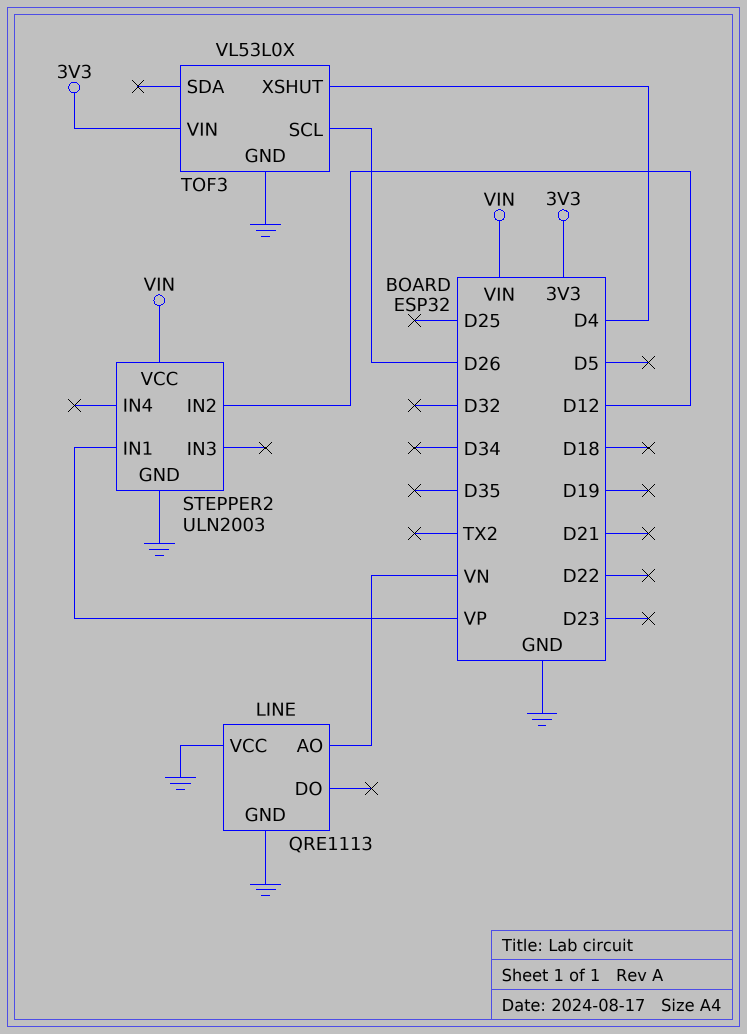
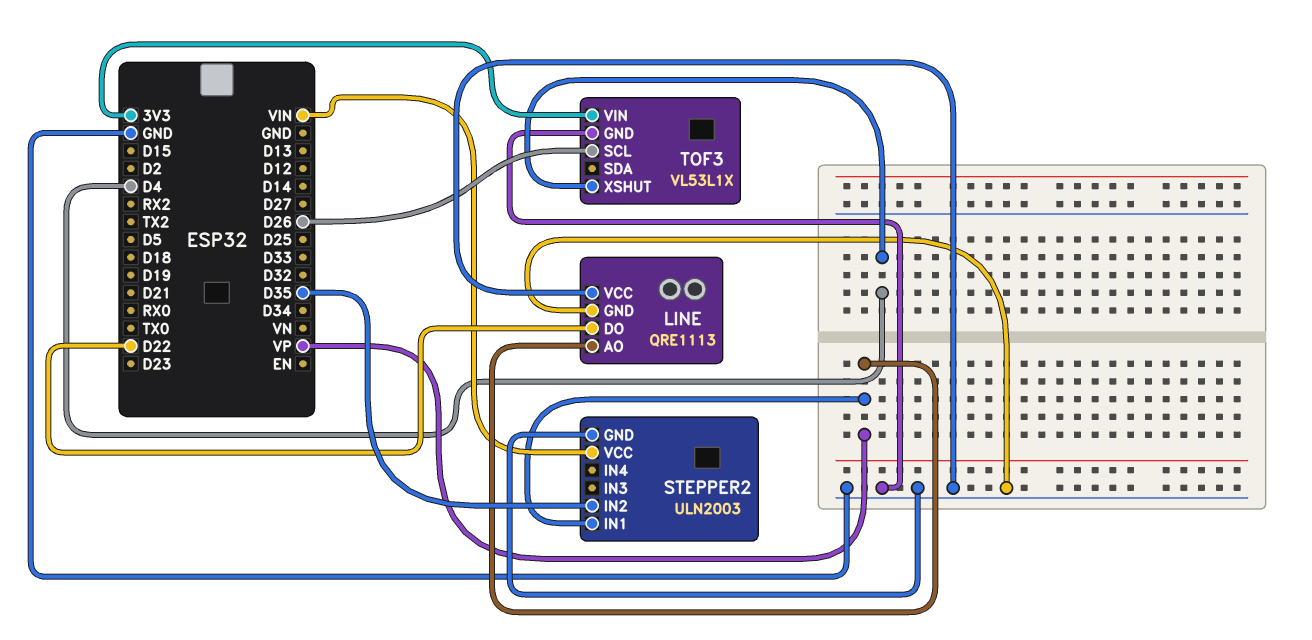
LINE pin AO: VN -> VP
LINE pin DO: none -> D22
STEPPER2 pin IN2: D12 -> D35
TOF3: VL53L0X -> VL53L1X

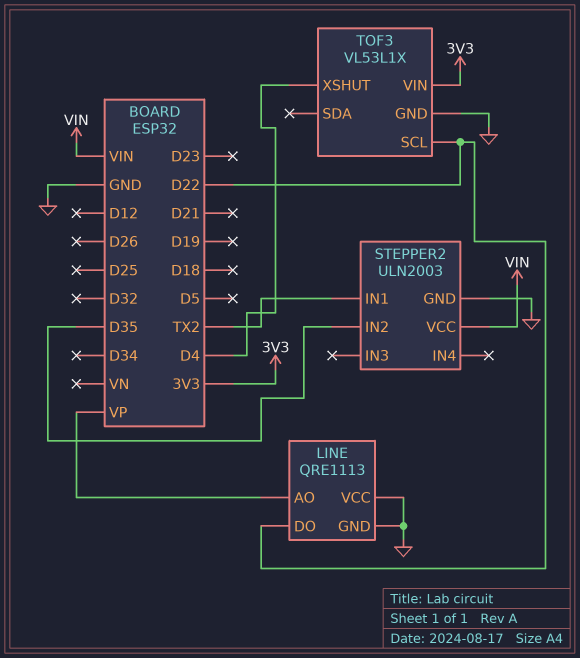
STEPPER2 pin IN1: VP -> TX2
TOF3 pin SCL: D26 -> D22

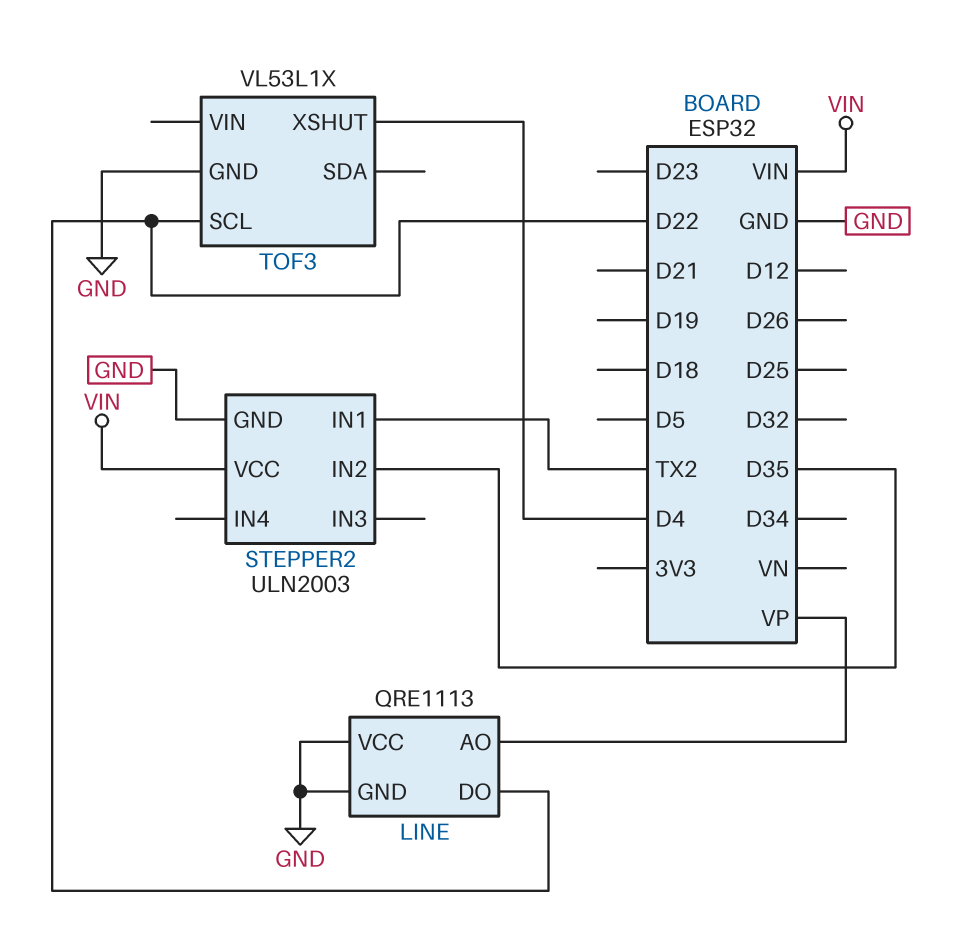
TOF3 pin VIN: 3V3 -> none

